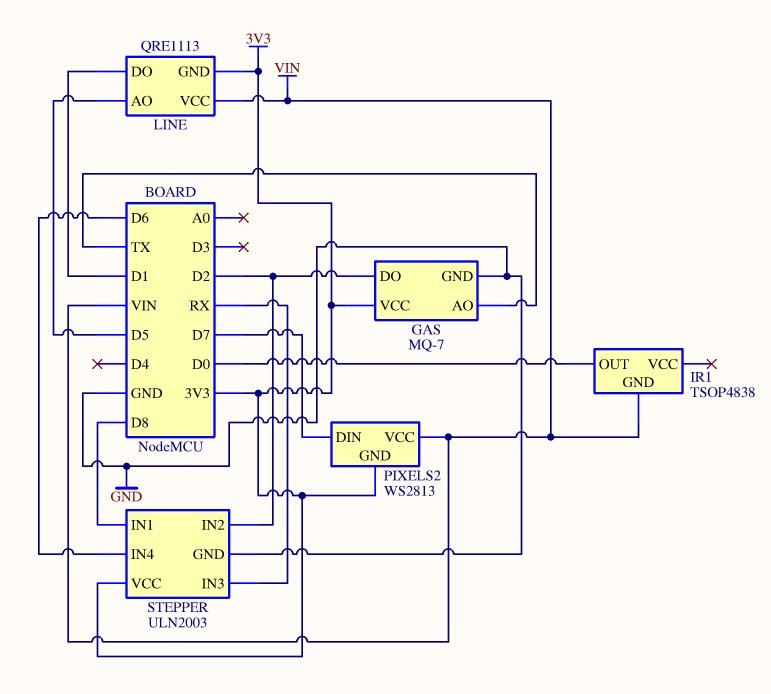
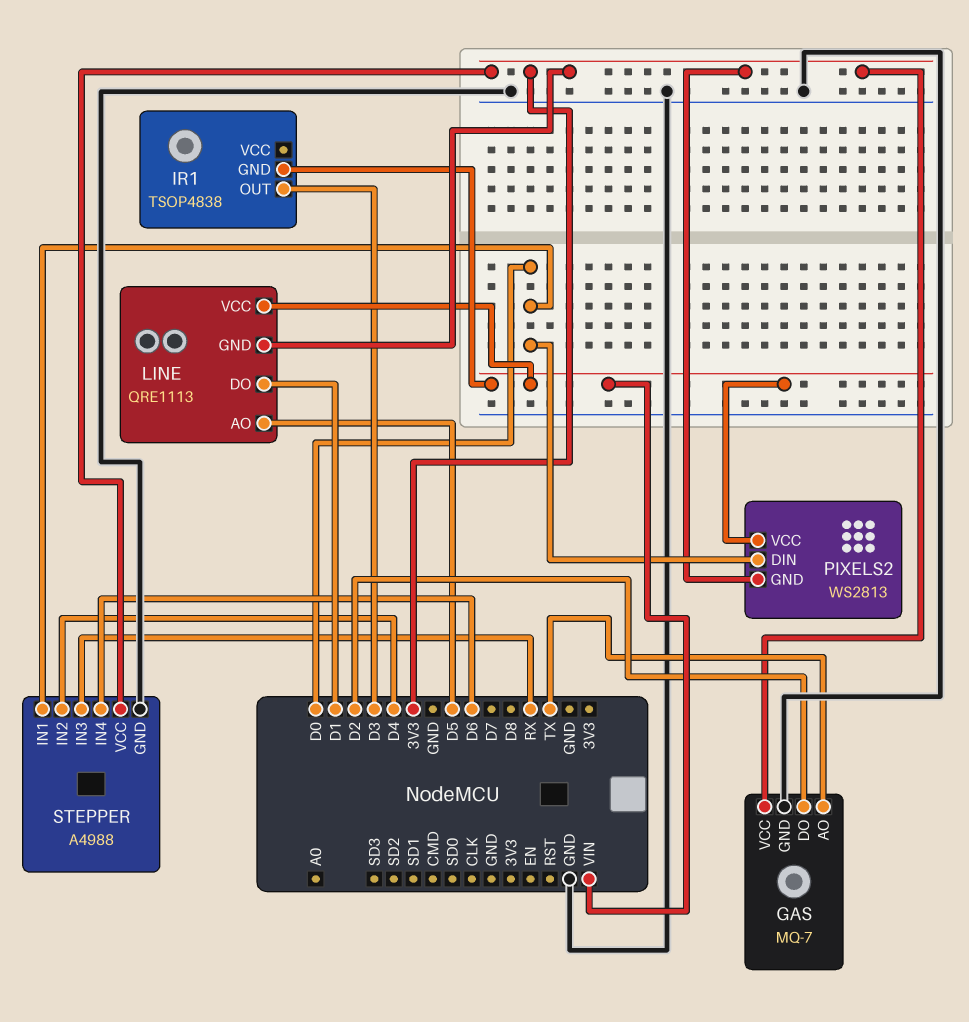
IR1 pin OUT: D0 -> D3
PIXELS2 pin DIN: D7 -> D0
STEPPER: ULN2003 -> A4988
STEPPER pin IN1: D8 -> D0
STEPPER pin IN2: D2 -> D4

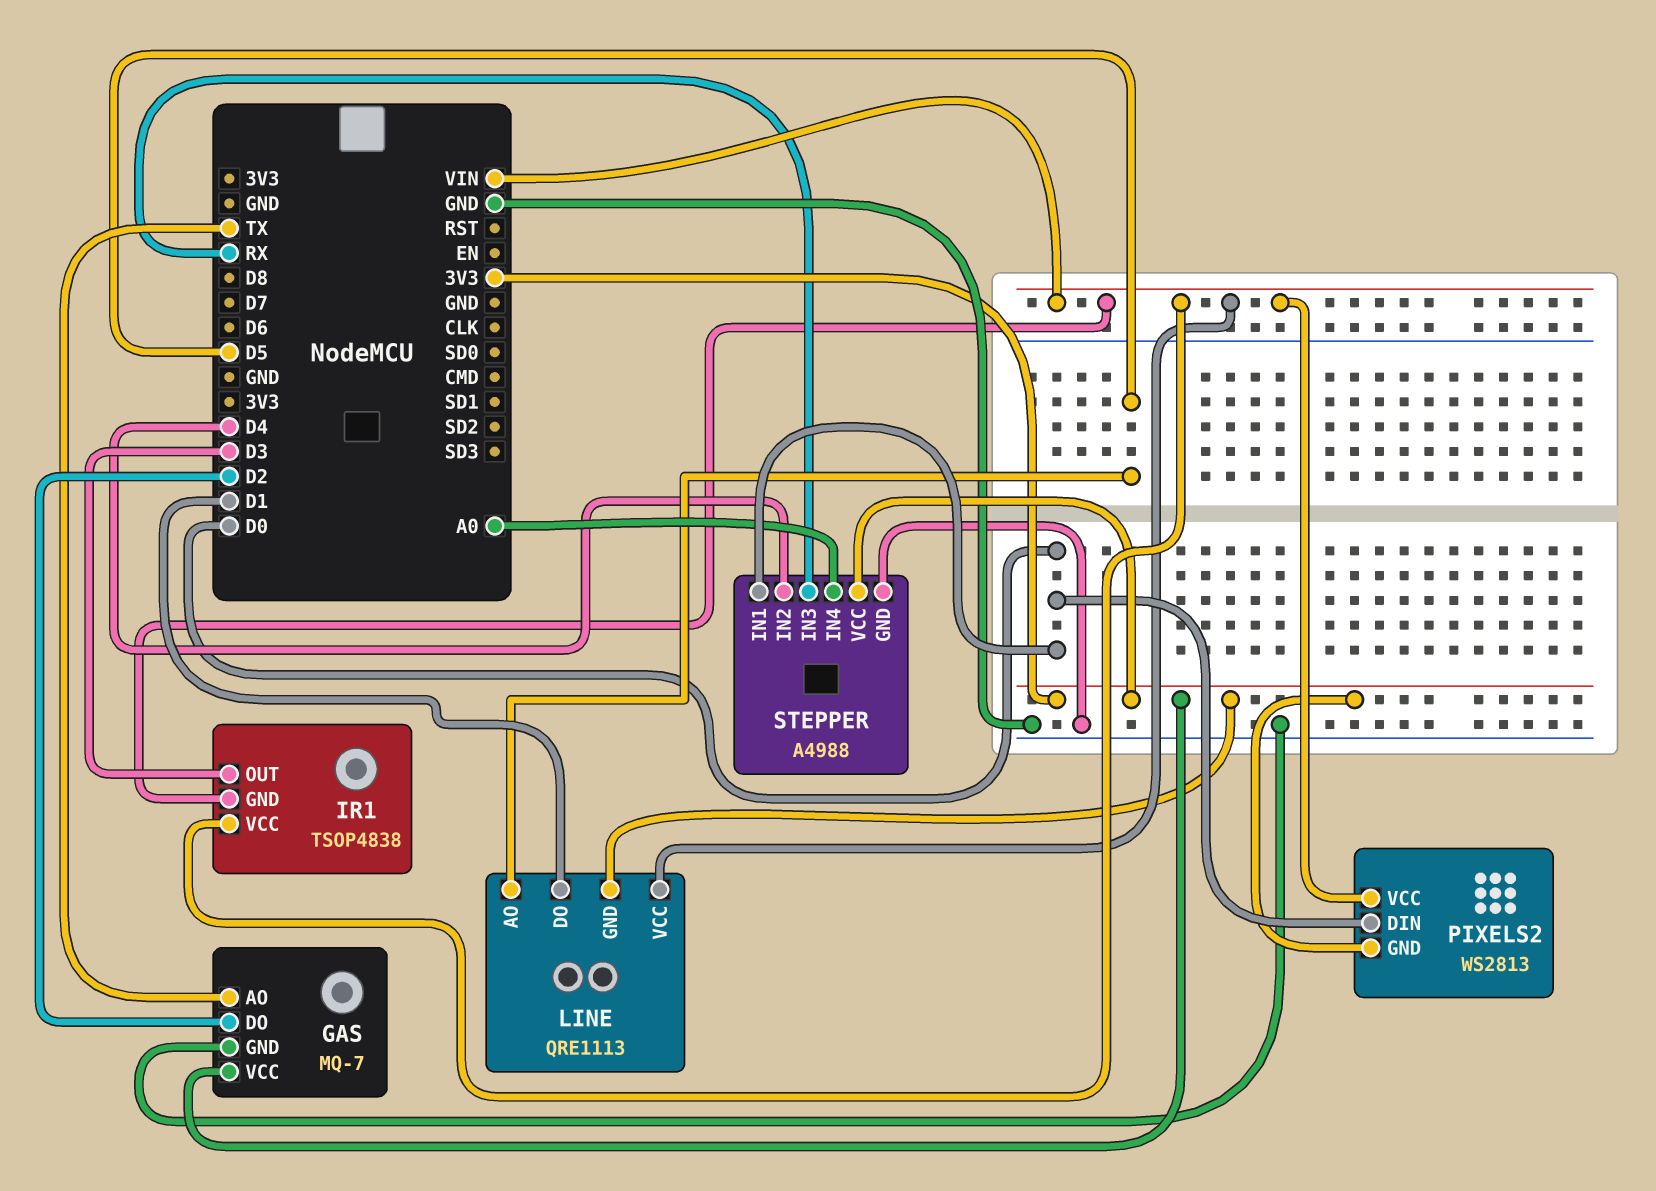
IR1 pin VCC: none -> VIN
STEPPER pin IN4: D6 -> A0

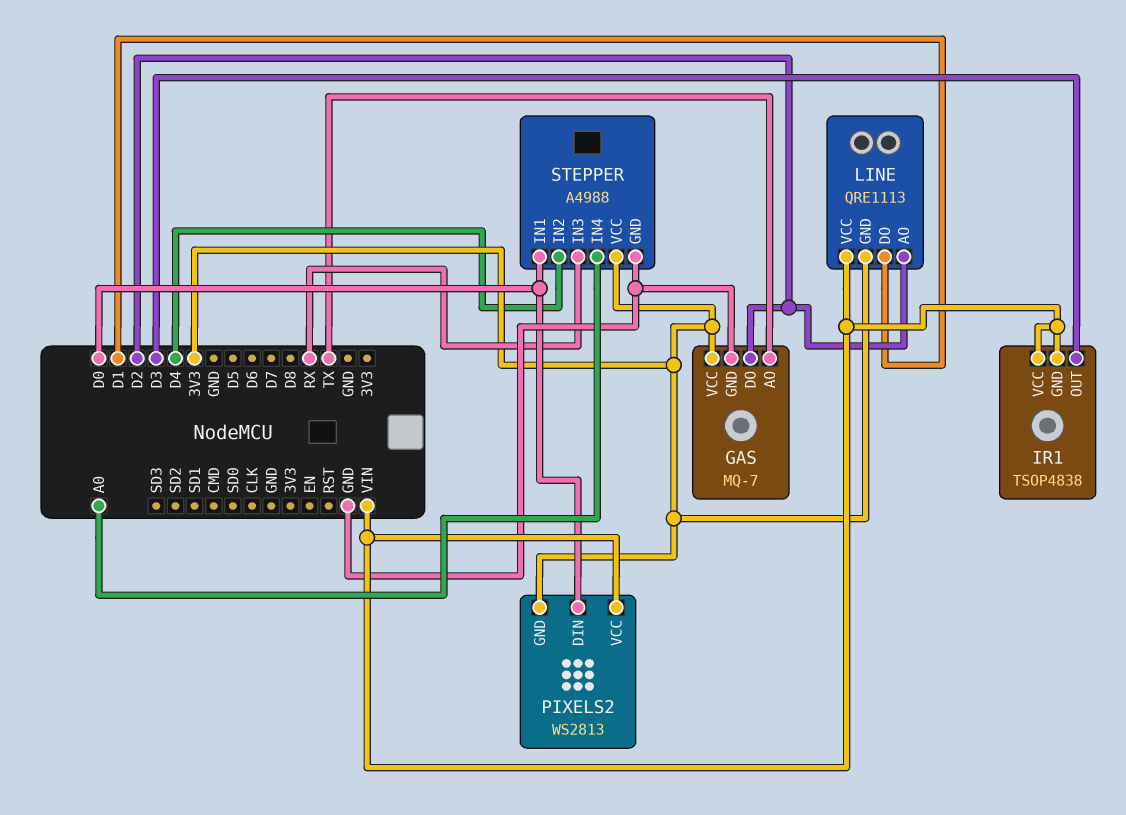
LINE pin AO: D5 -> D2

